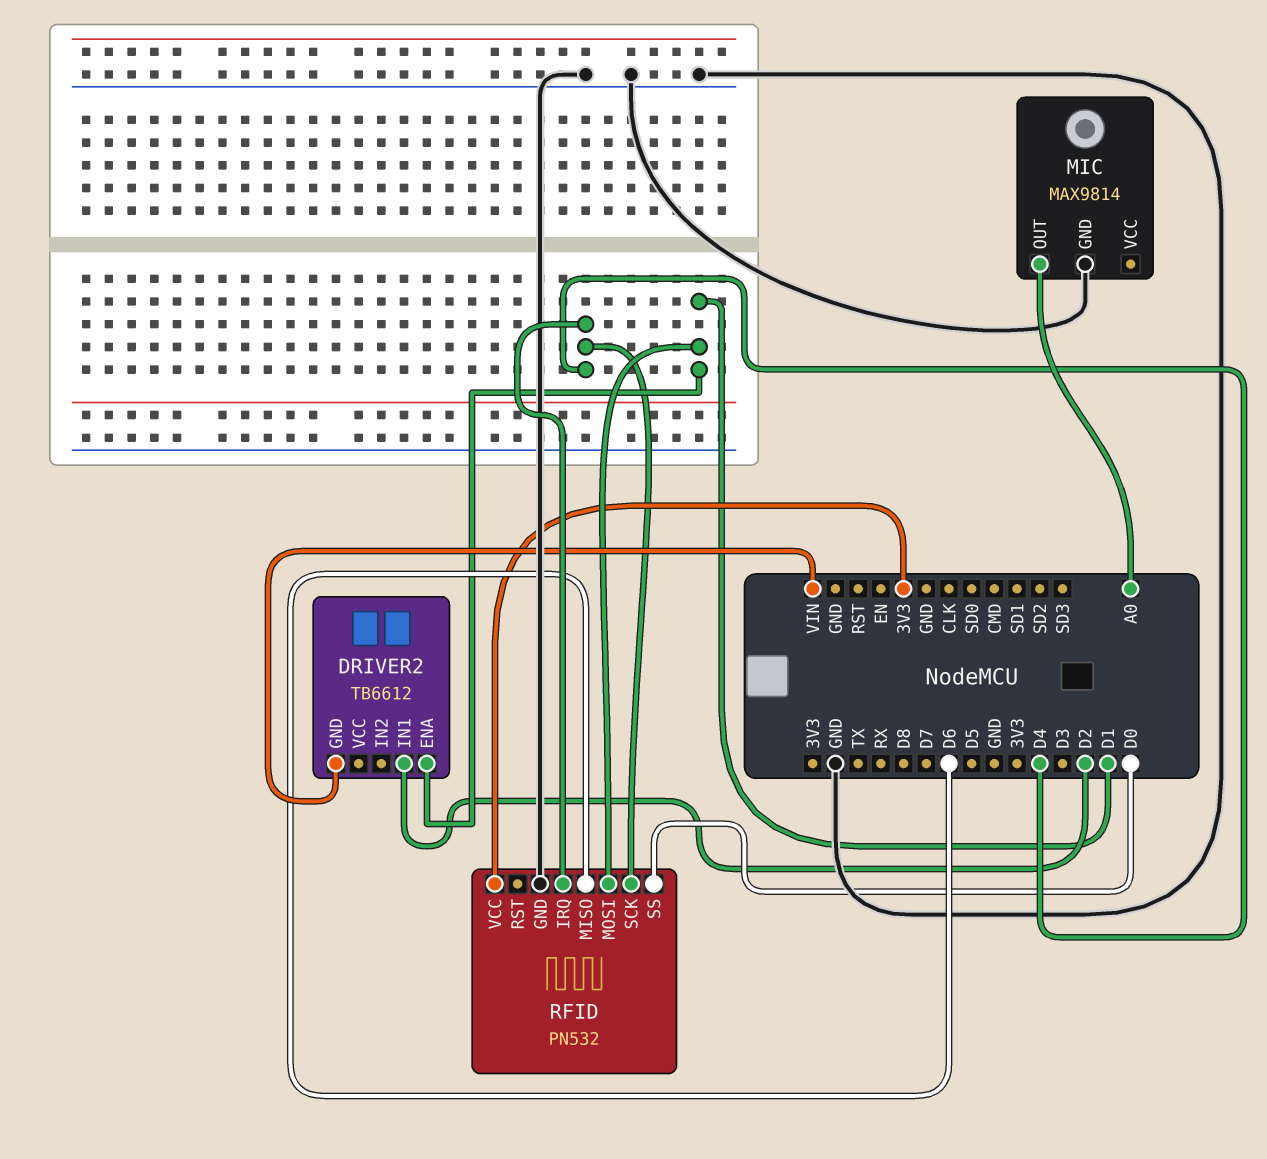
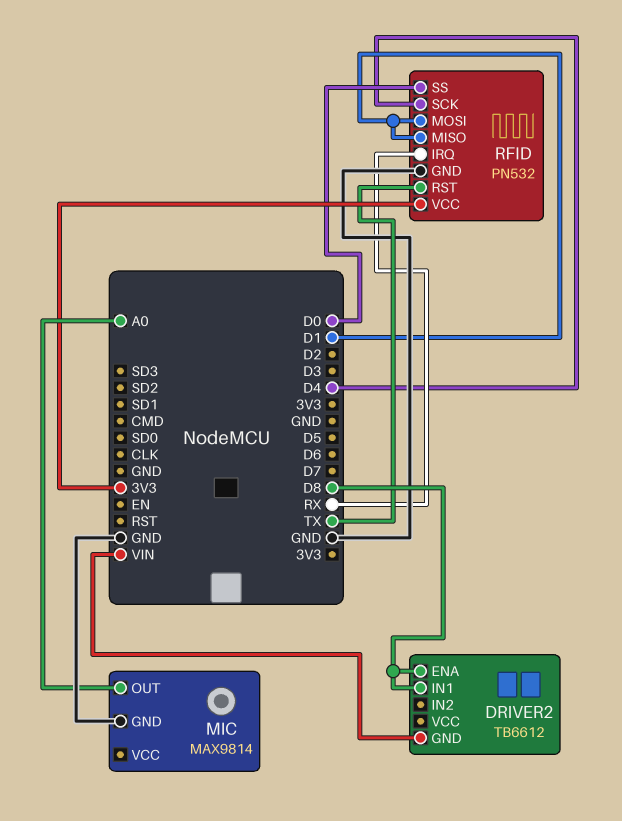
DRIVER2 pin ENA: D1 -> D8
DRIVER2 pin IN1: D2 -> D8
RFID pin IRQ: D4 -> RX
RFID pin MISO: D6 -> D1
RFID pin RST: none -> TX

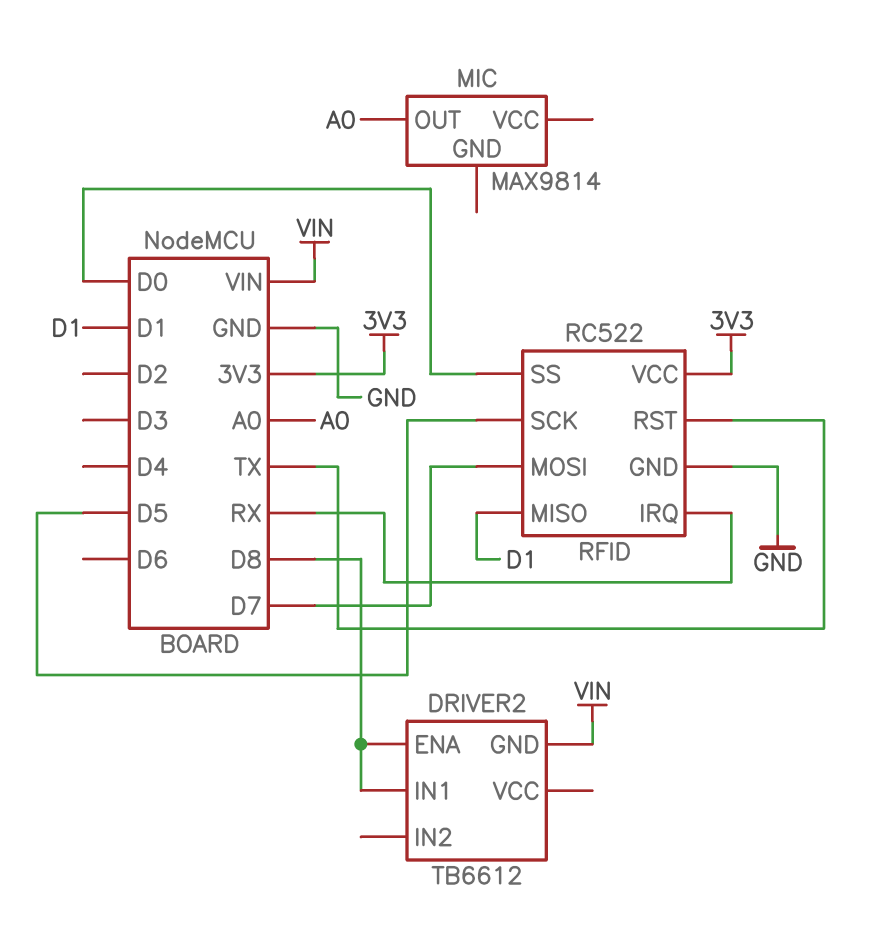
MIC pin GND: GND -> none
RFID: PN532 -> RC522
RFID pin MOSI: D1 -> D7
RFID pin SCK: D4 -> D5

